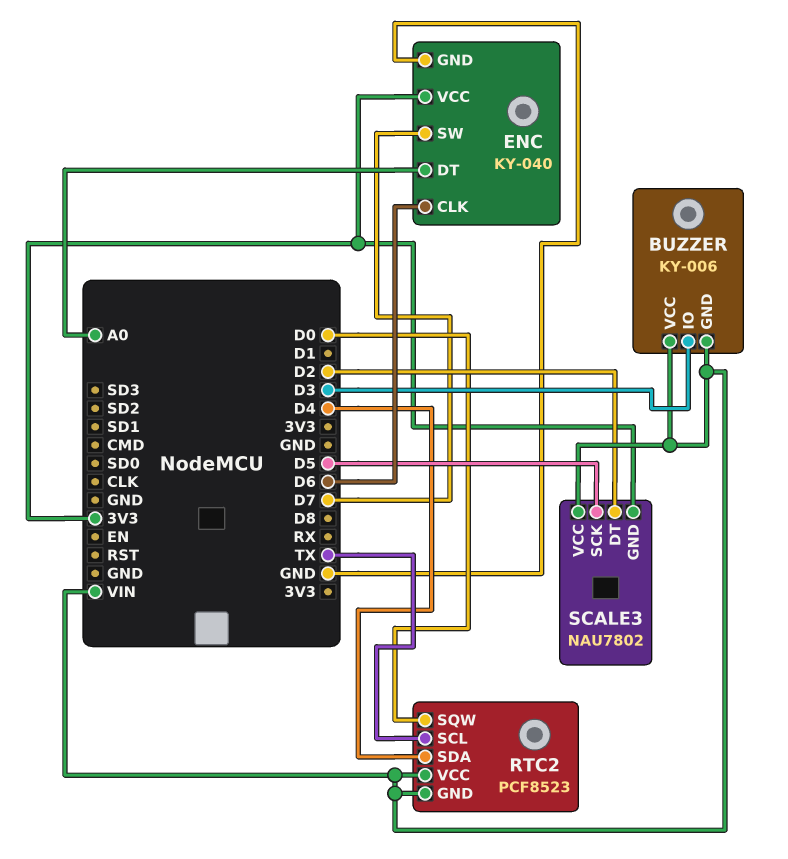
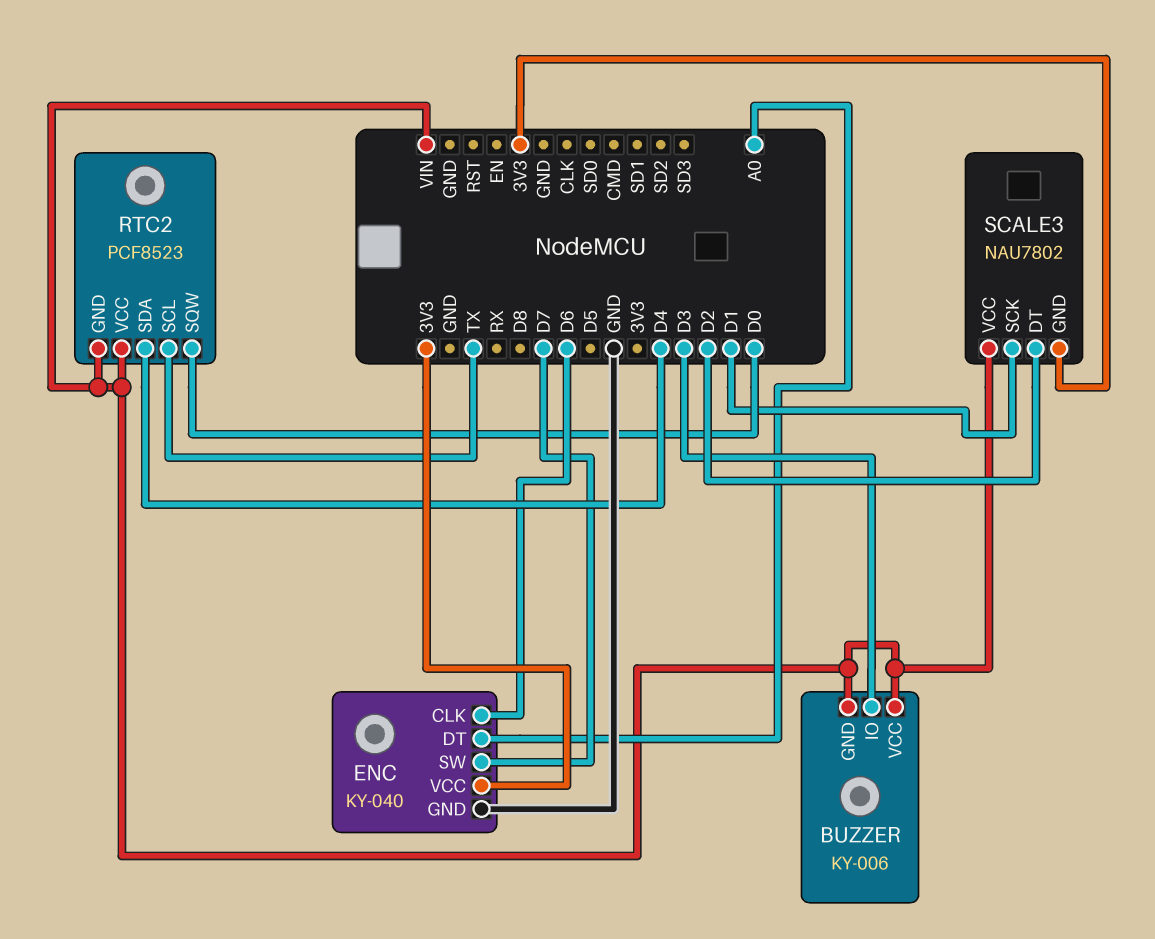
SCALE3 pin SCK: D5 -> D1

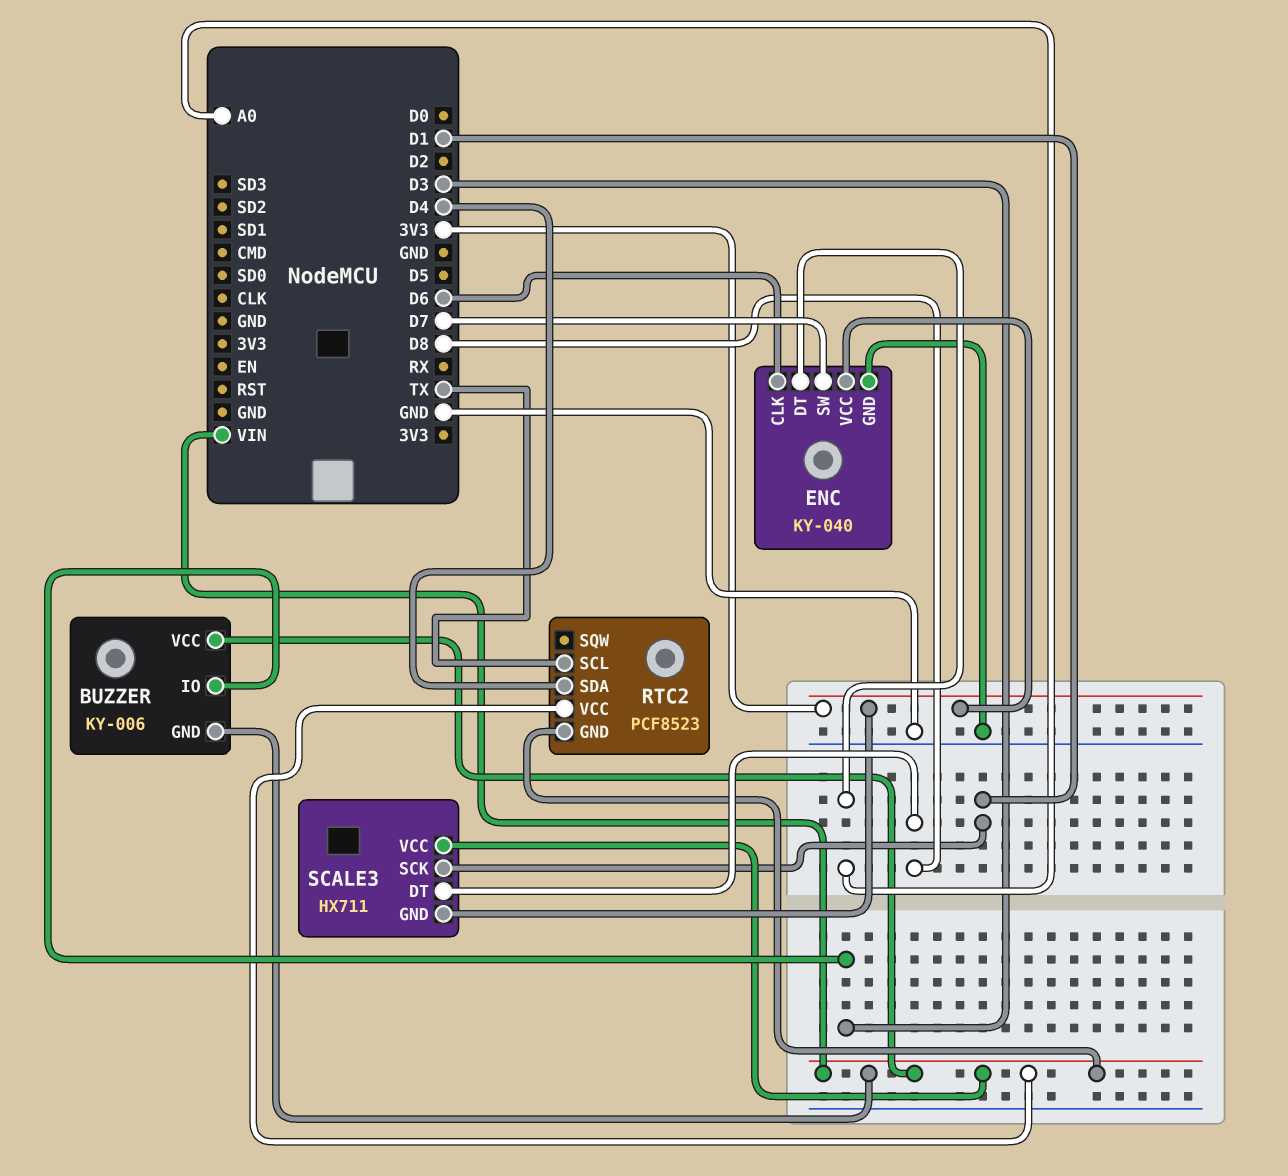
RTC2 pin SQW: D0 -> none
SCALE3: NAU7802 -> HX711
SCALE3 pin DT: D2 -> D8

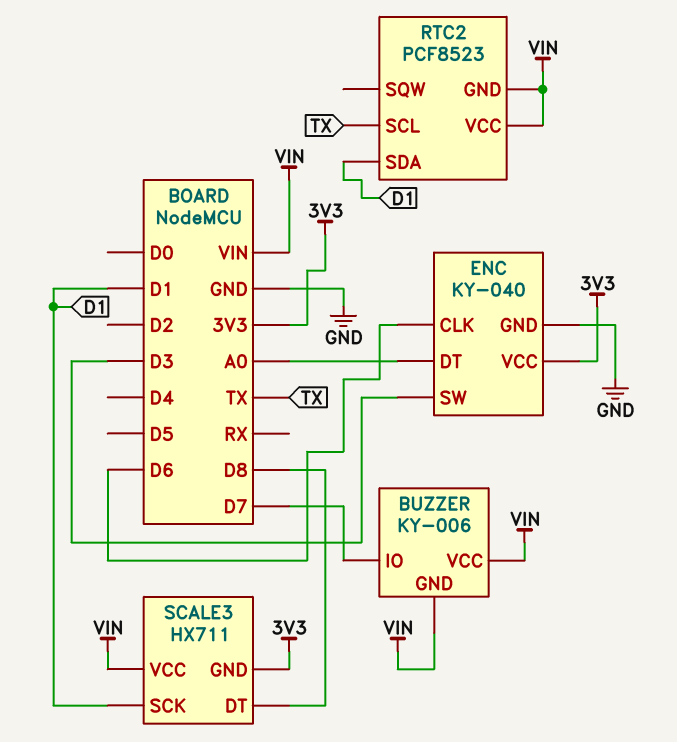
BUZZER pin IO: D3 -> D7
ENC pin SW: D7 -> D3
RTC2 pin SDA: D4 -> D1

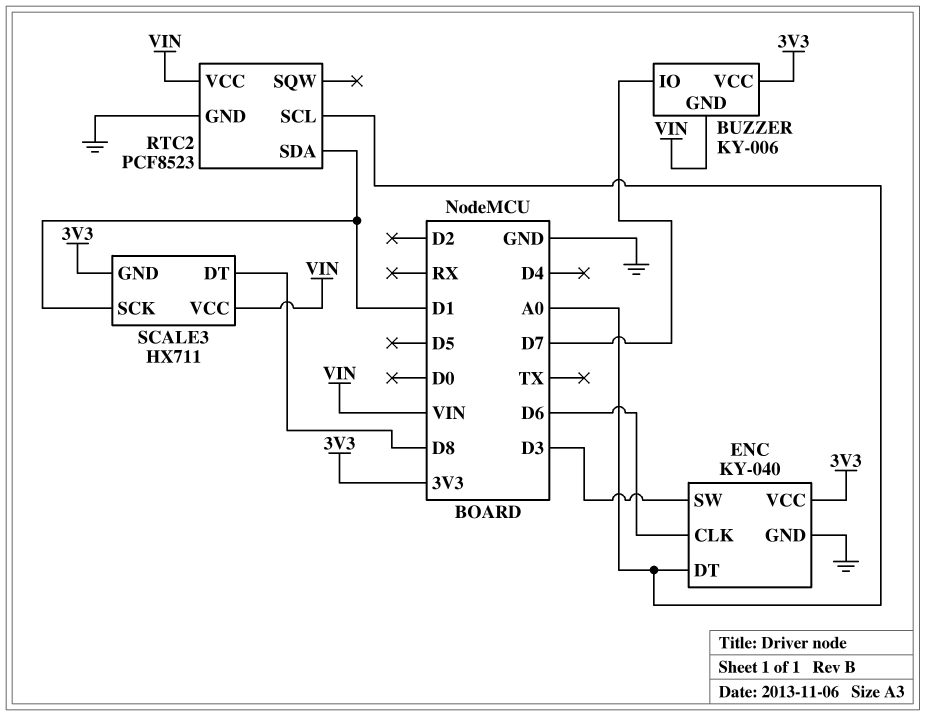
BUZZER pin VCC: VIN -> 3V3
RTC2 pin GND: VIN -> GND
RTC2 pin SCL: TX -> A0

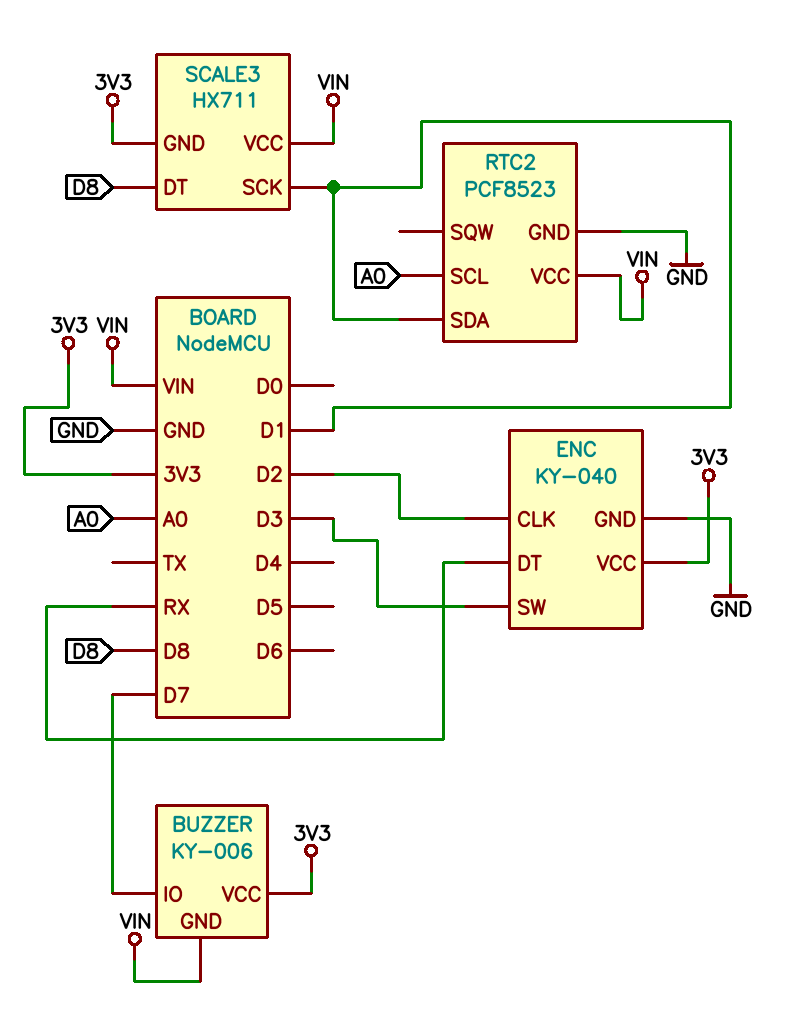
ENC pin CLK: D6 -> D2
ENC pin DT: A0 -> RX

